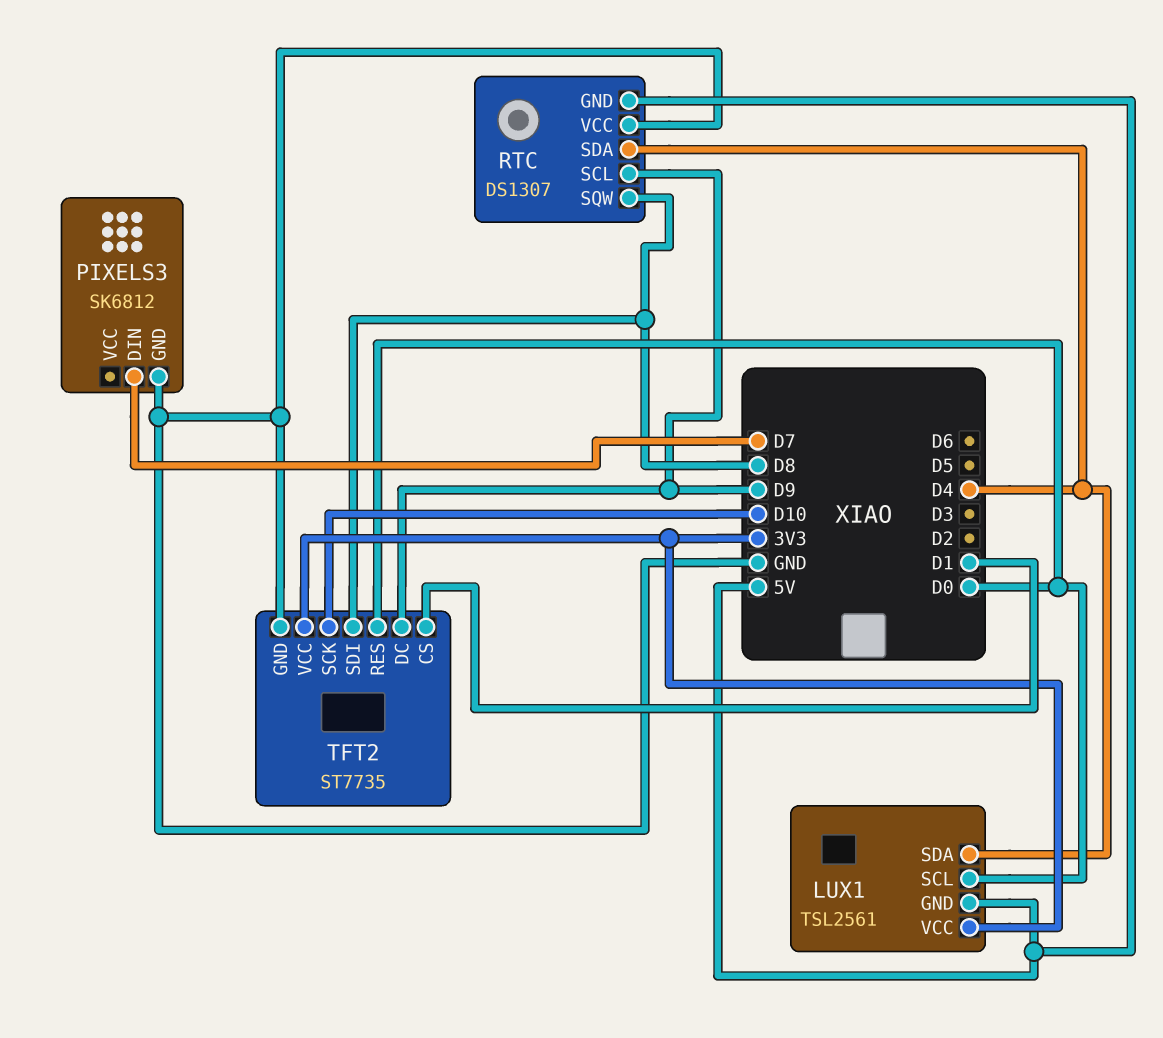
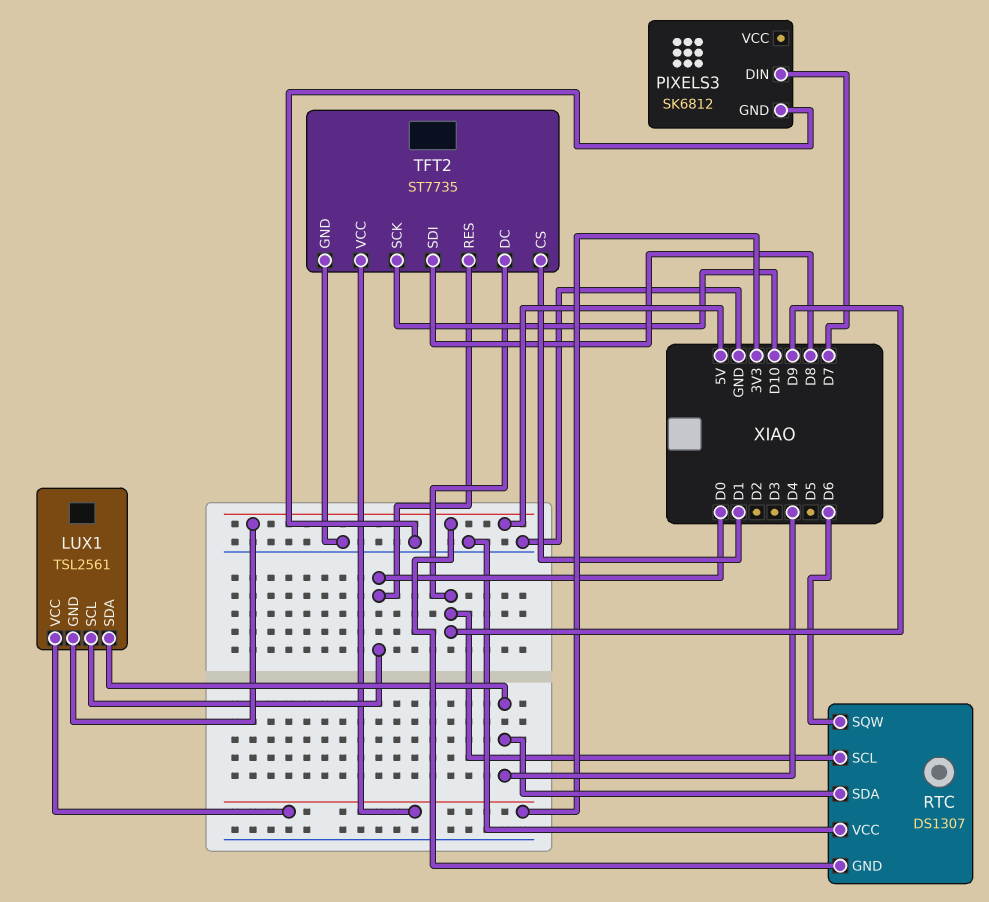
RTC pin SQW: D8 -> D6

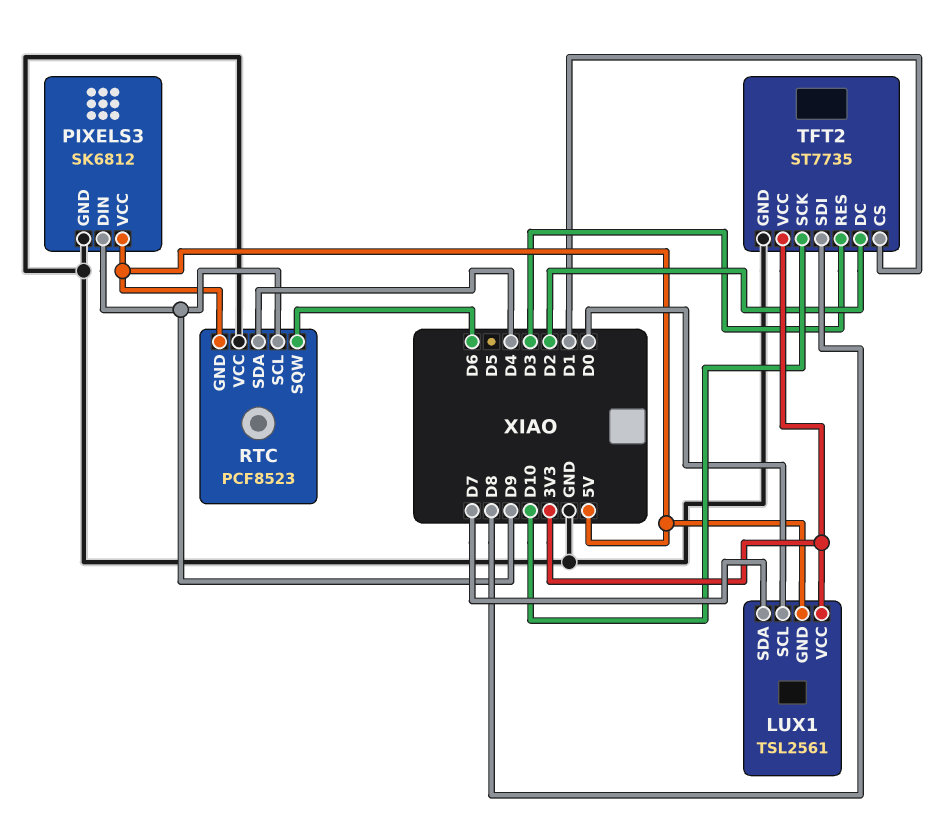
LUX1 pin SDA: D4 -> D7
PIXELS3 pin DIN: D7 -> D9
PIXELS3 pin VCC: none -> 5V
RTC: DS1307 -> PCF8523
TFT2 pin DC: D9 -> D2
TFT2 pin RES: D0 -> D3

